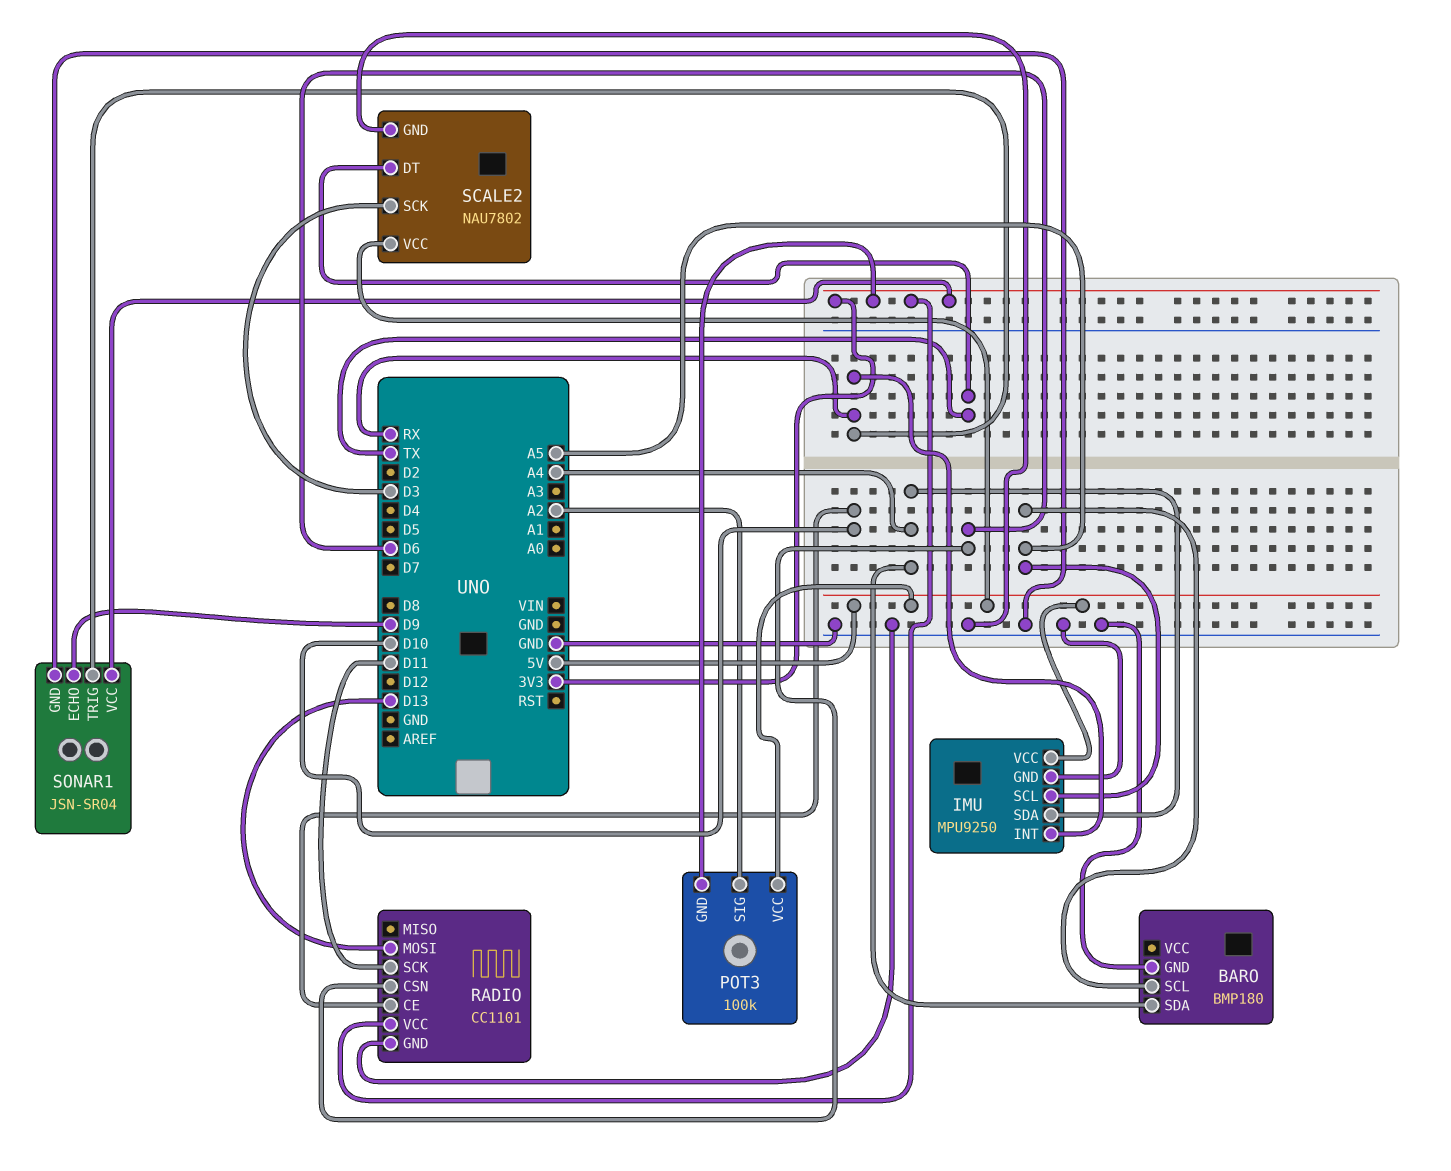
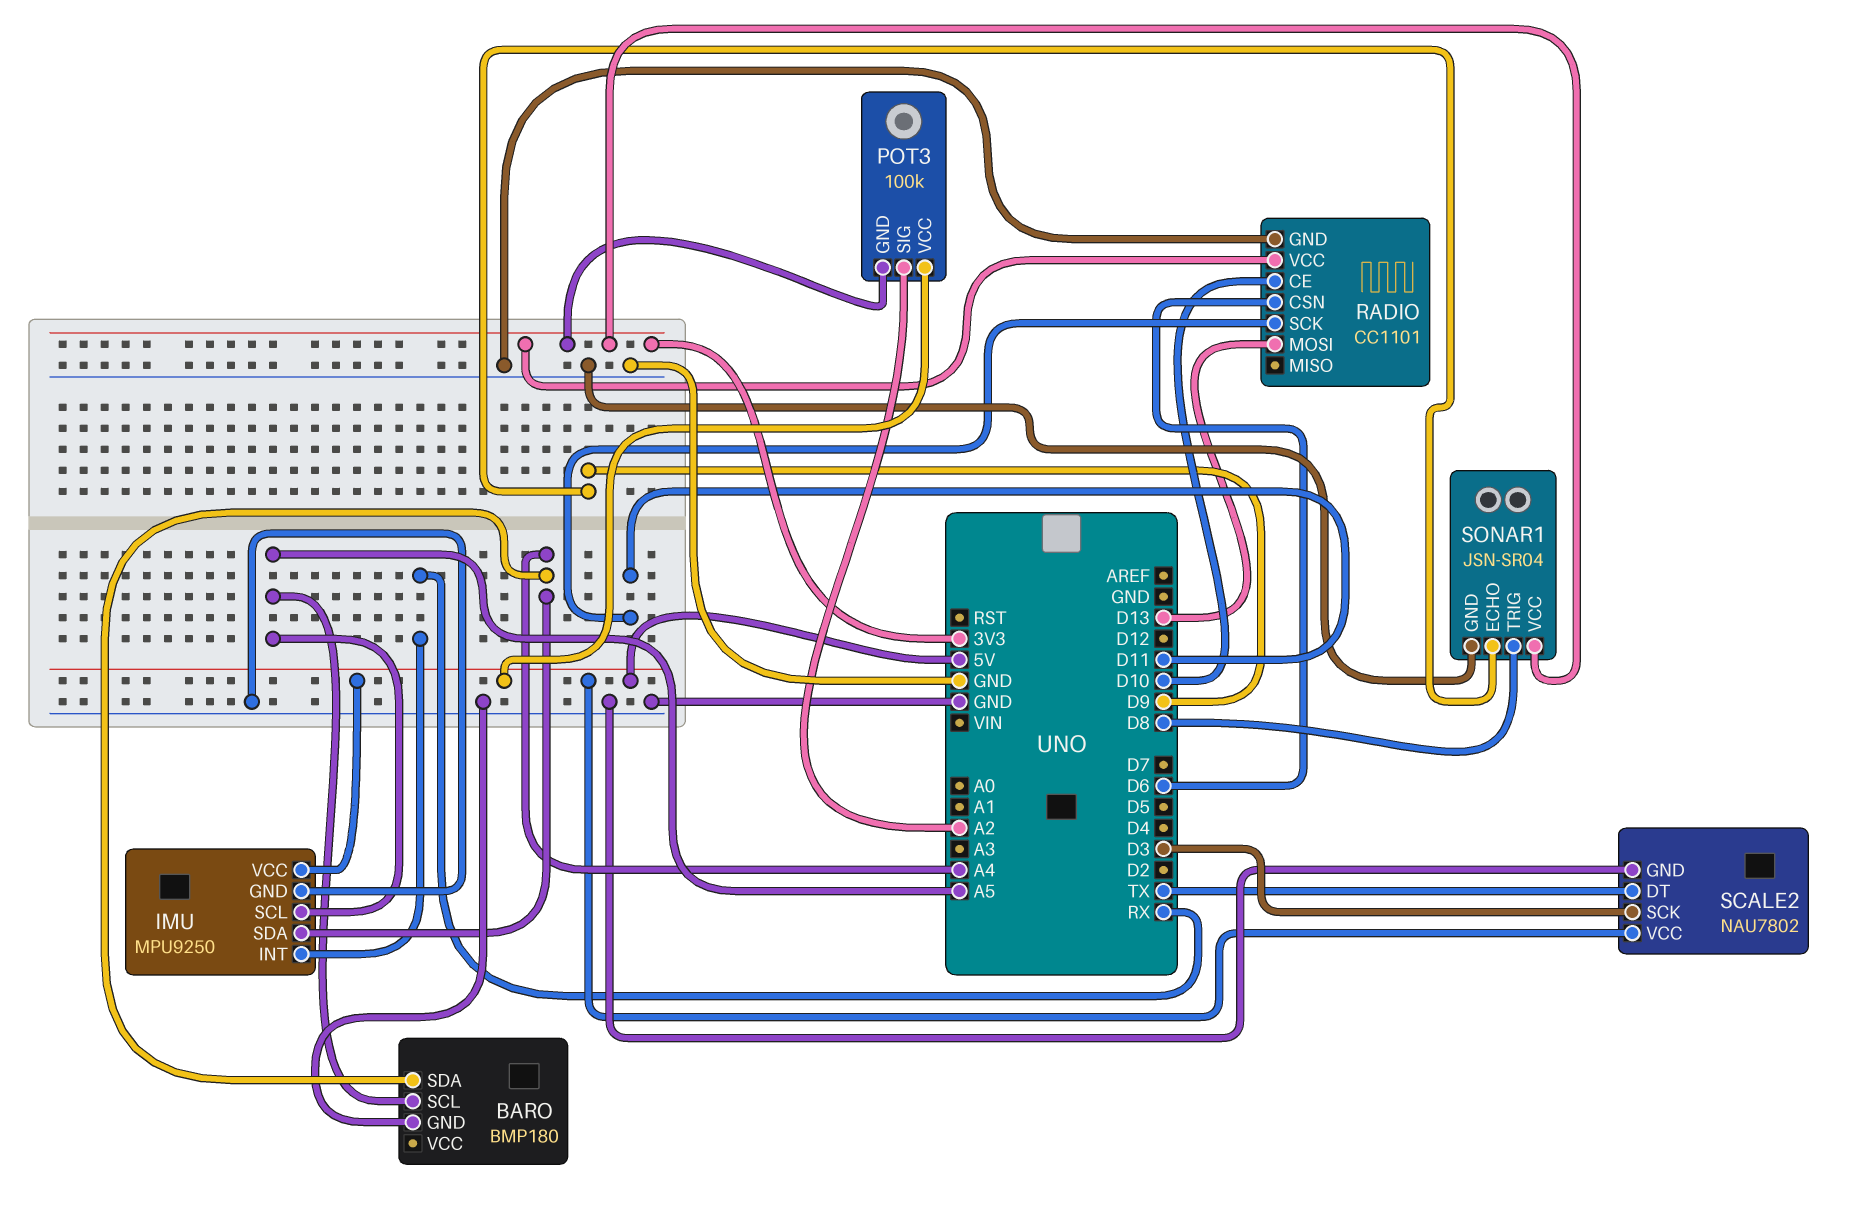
SONAR1 pin TRIG: RX -> D8

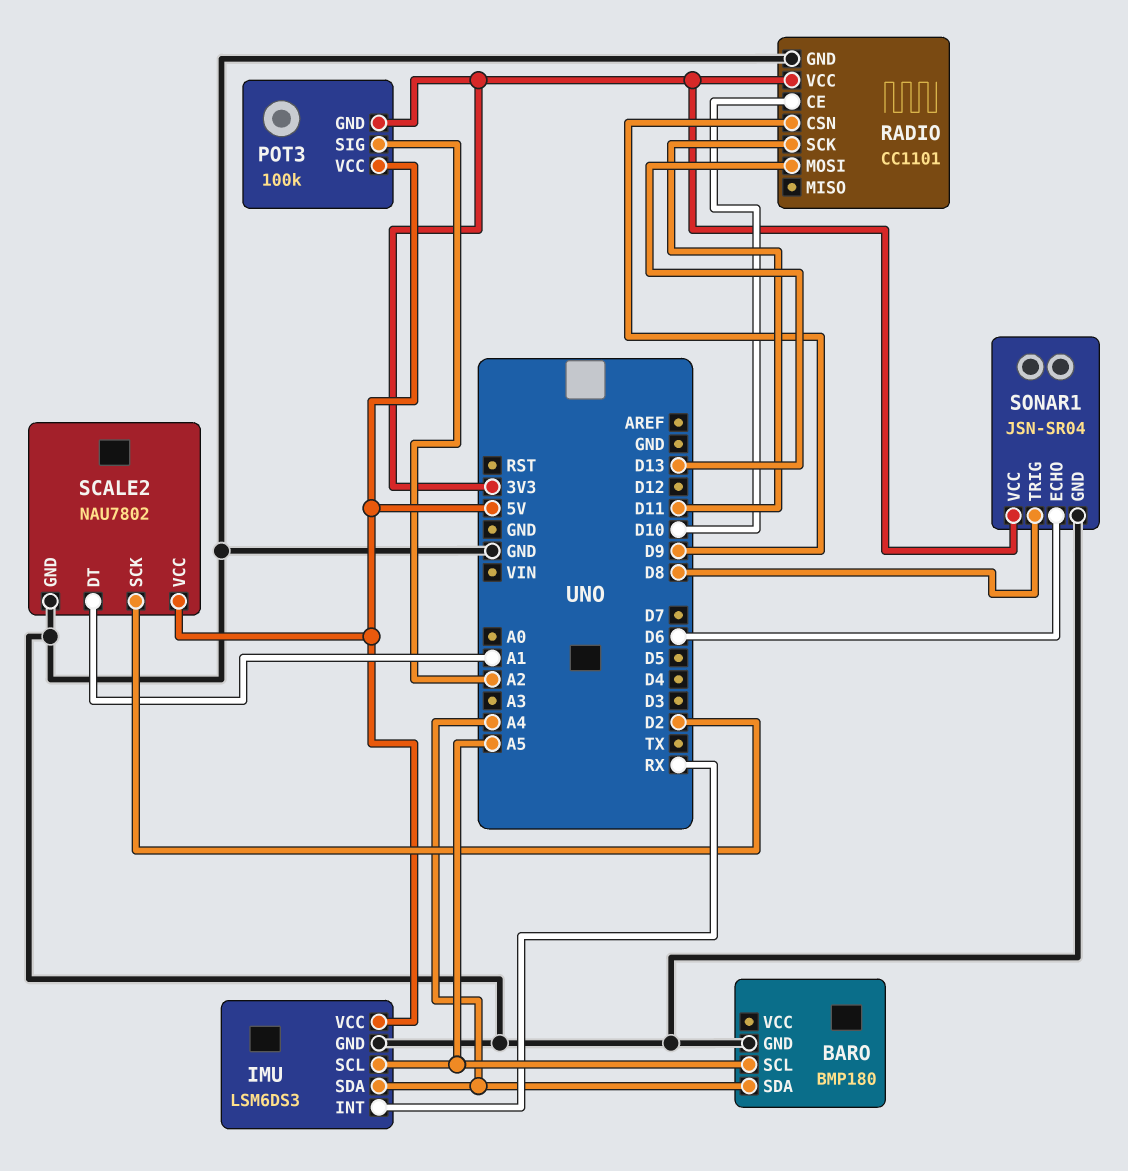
IMU: MPU9250 -> LSM6DS3
RADIO pin CSN: D6 -> D9
SCALE2 pin DT: TX -> A1
SCALE2 pin SCK: D3 -> D2
SONAR1 pin ECHO: D9 -> D6

